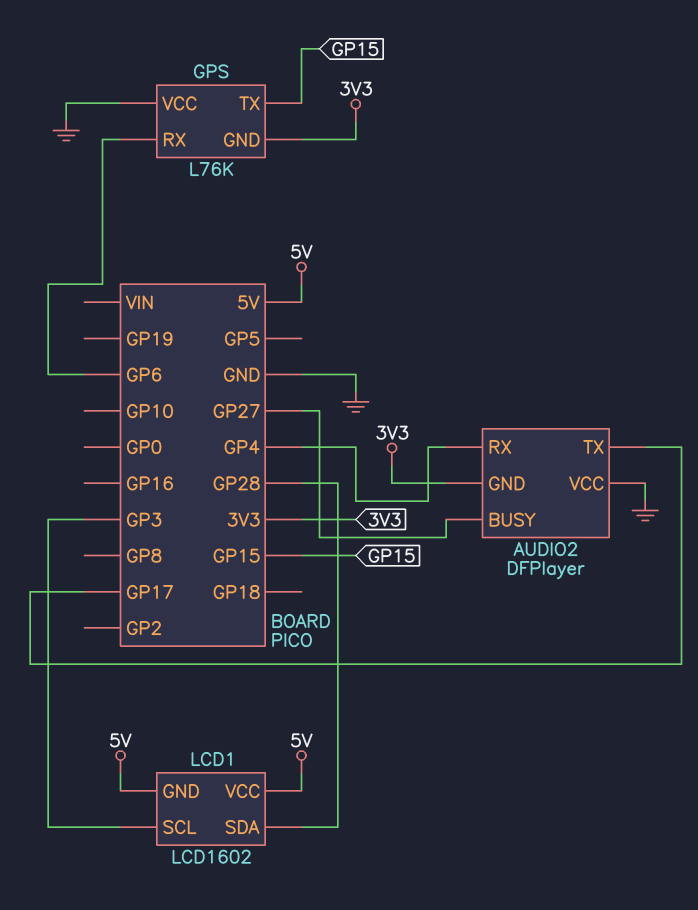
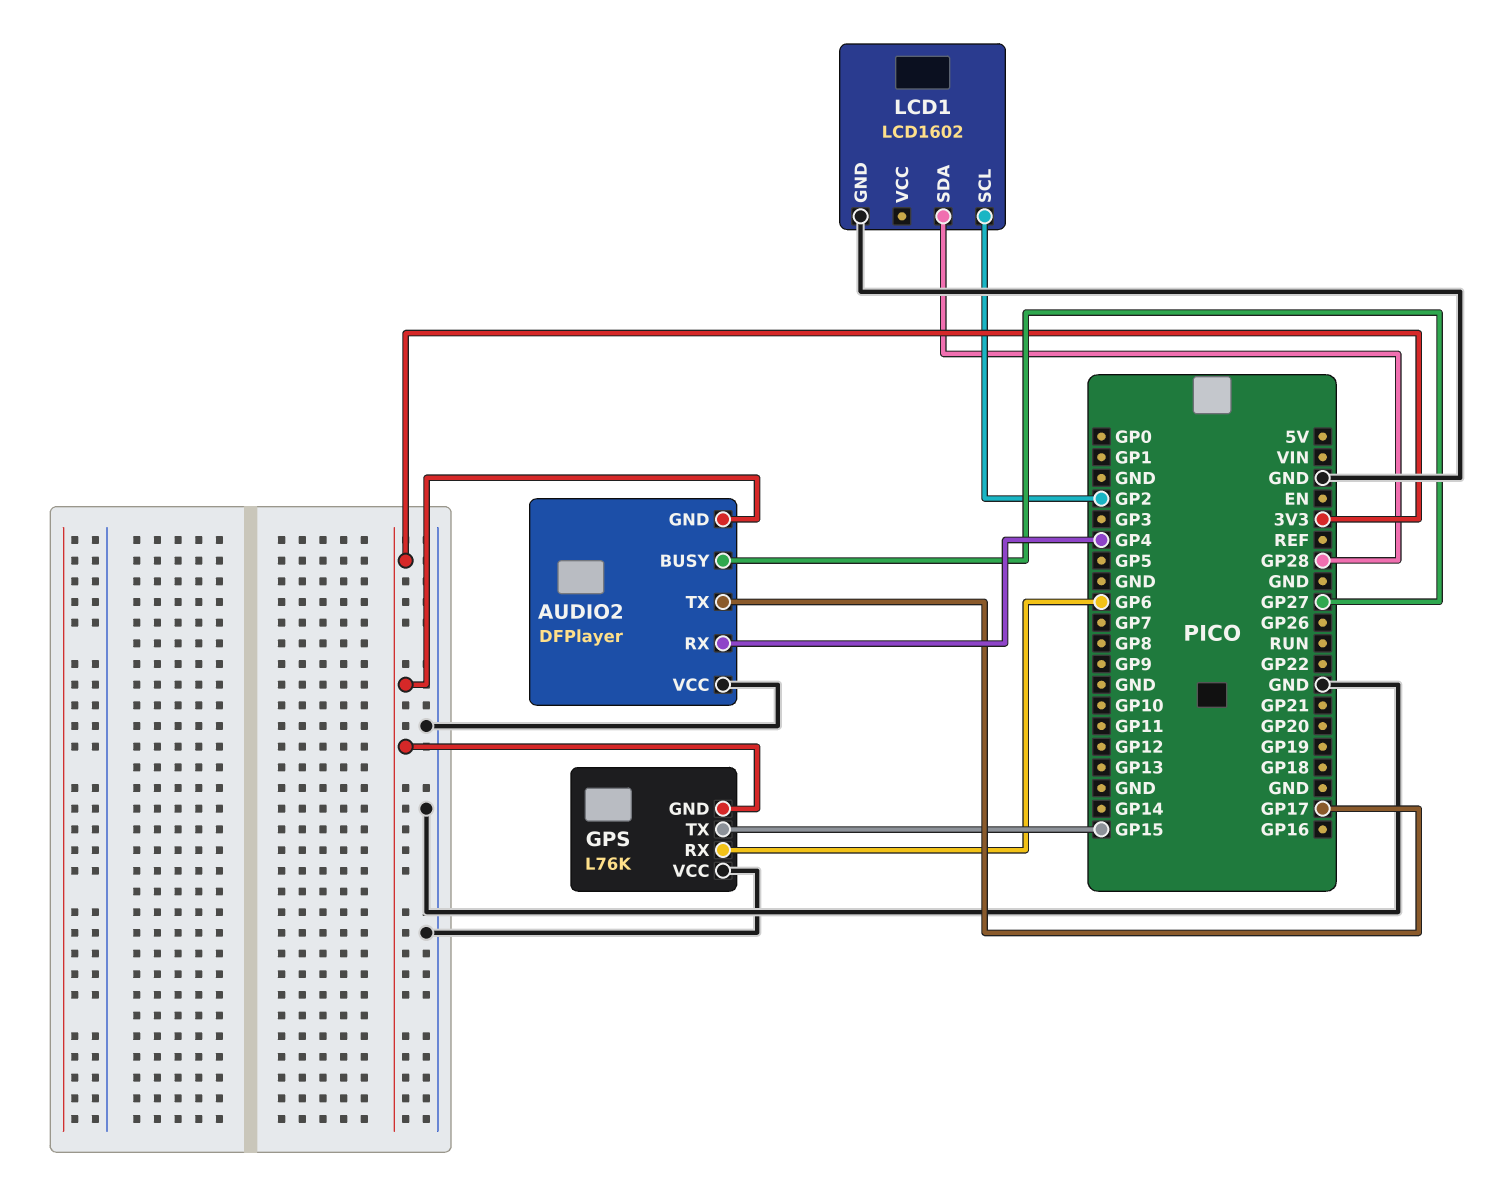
LCD1 pin GND: 5V -> GND
LCD1 pin SCL: GP3 -> GP2
LCD1 pin VCC: 5V -> none

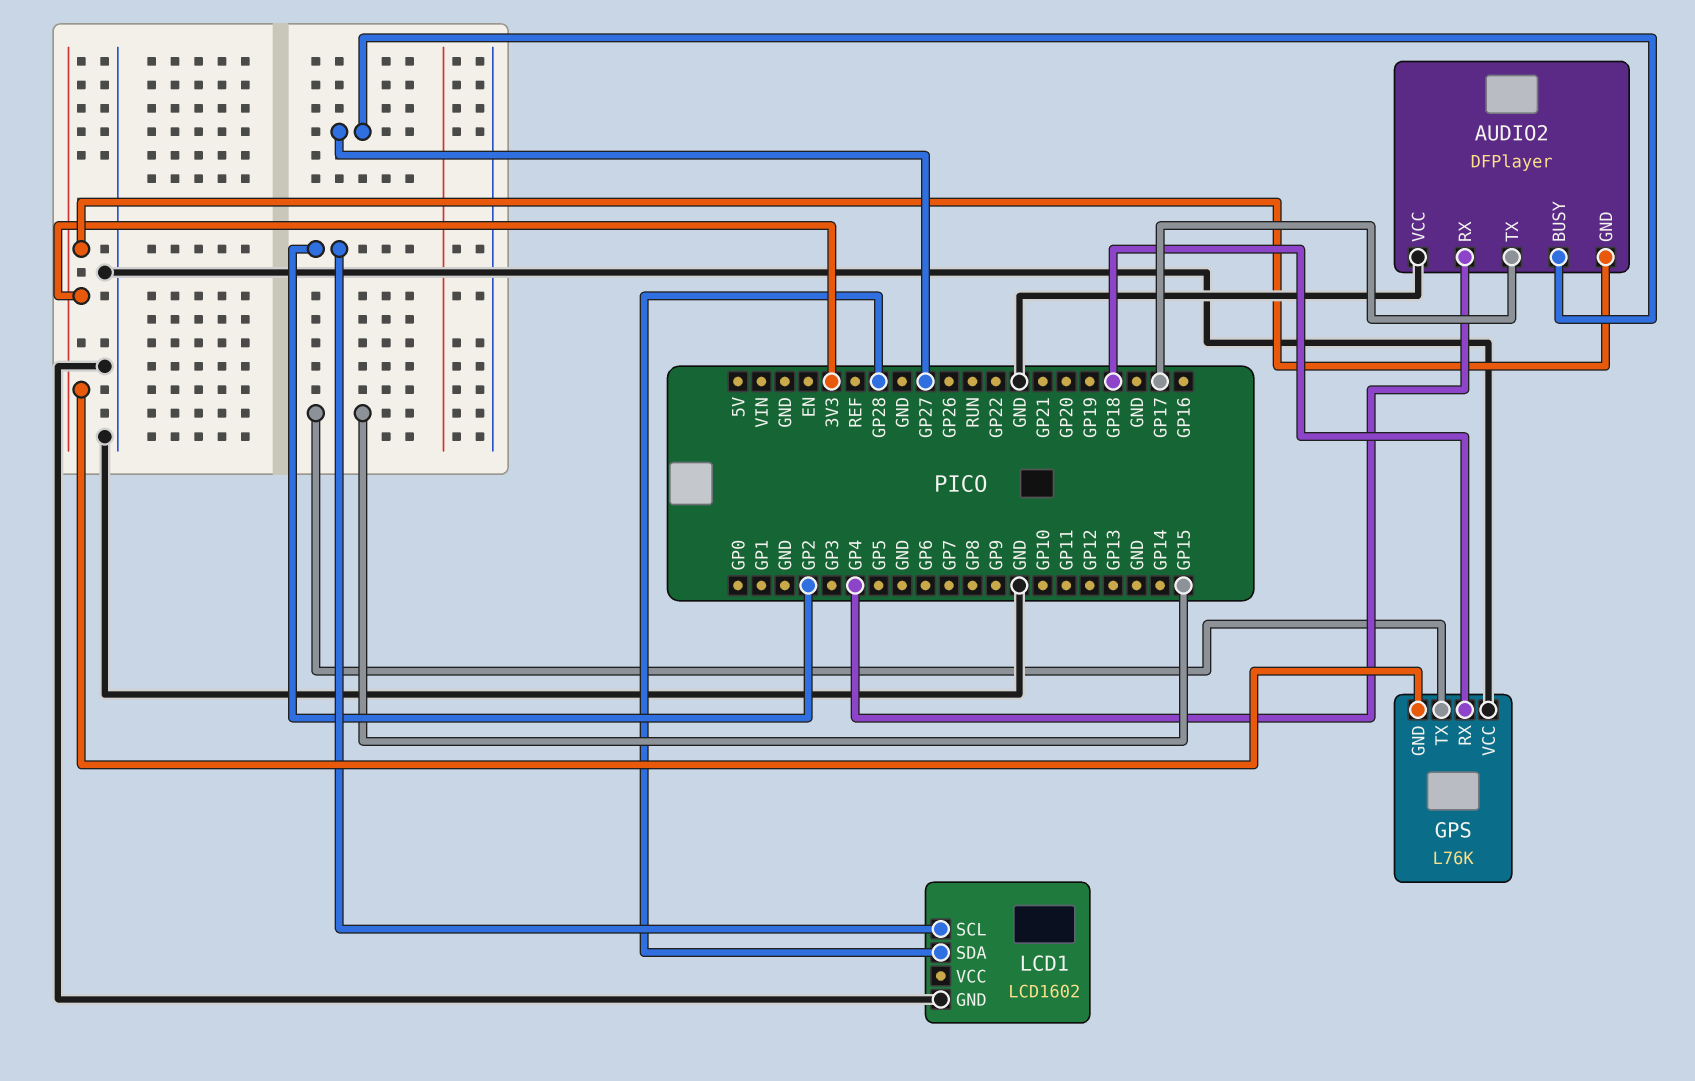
GPS pin RX: GP6 -> GP18

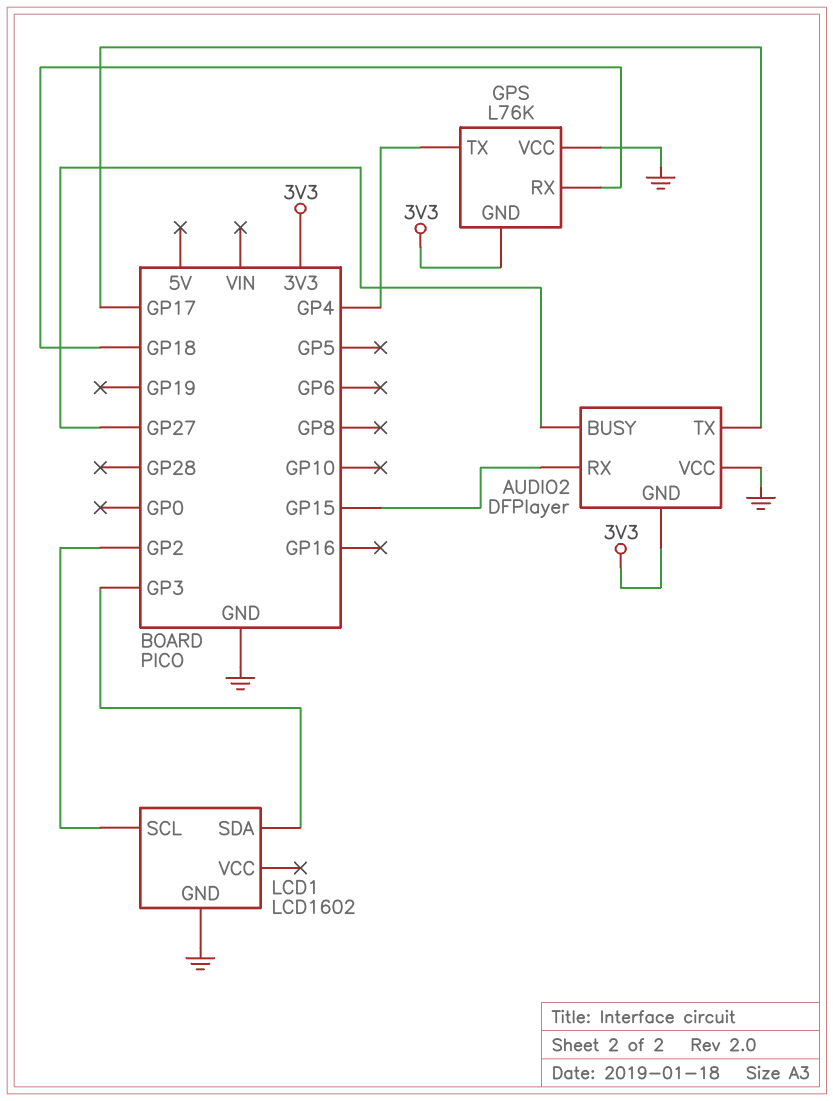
AUDIO2 pin RX: GP4 -> GP15
GPS pin TX: GP15 -> GP4
LCD1 pin SDA: GP28 -> GP3

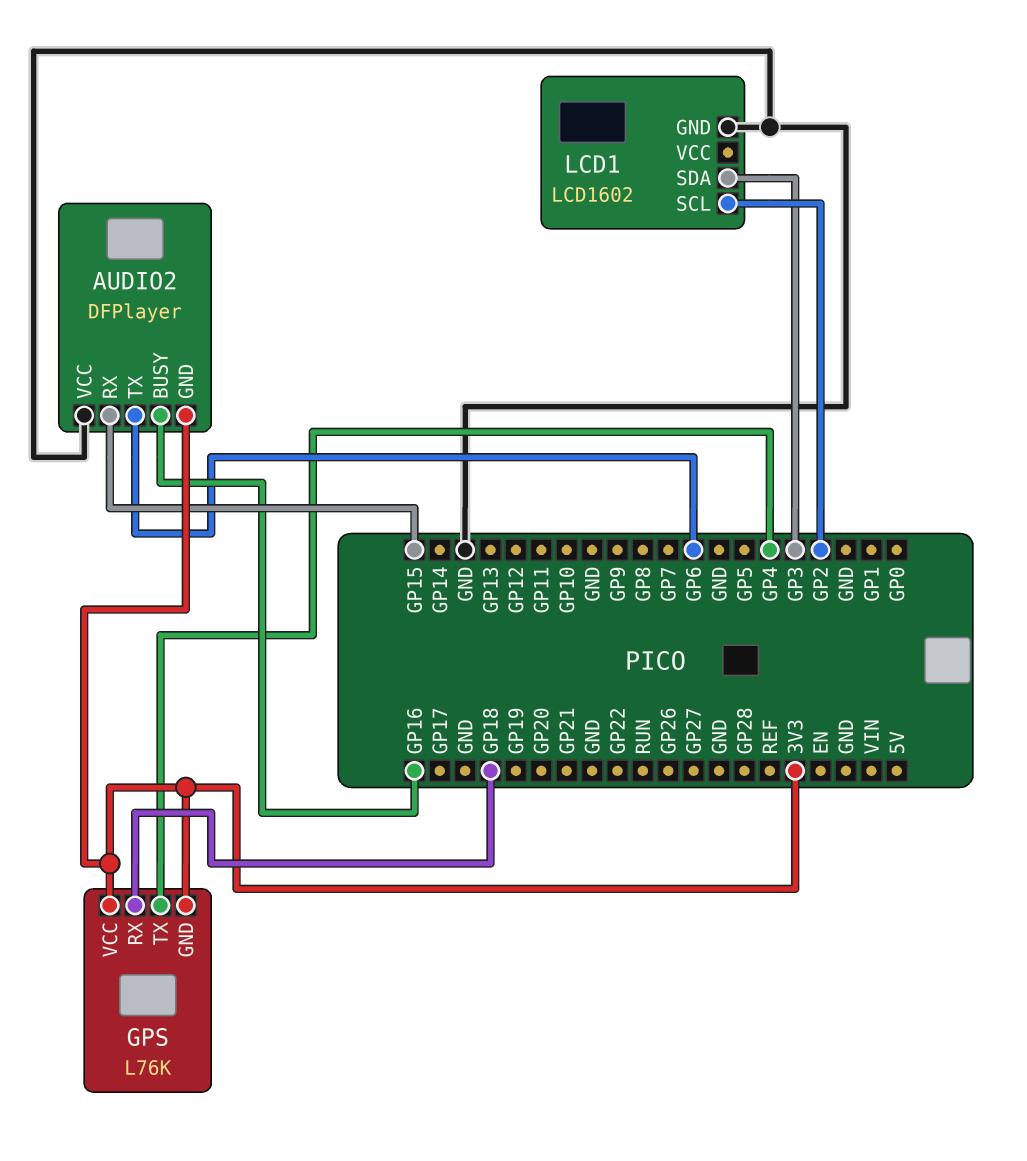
AUDIO2 pin BUSY: GP27 -> GP16
AUDIO2 pin TX: GP17 -> GP6
GPS pin VCC: GND -> 3V3

